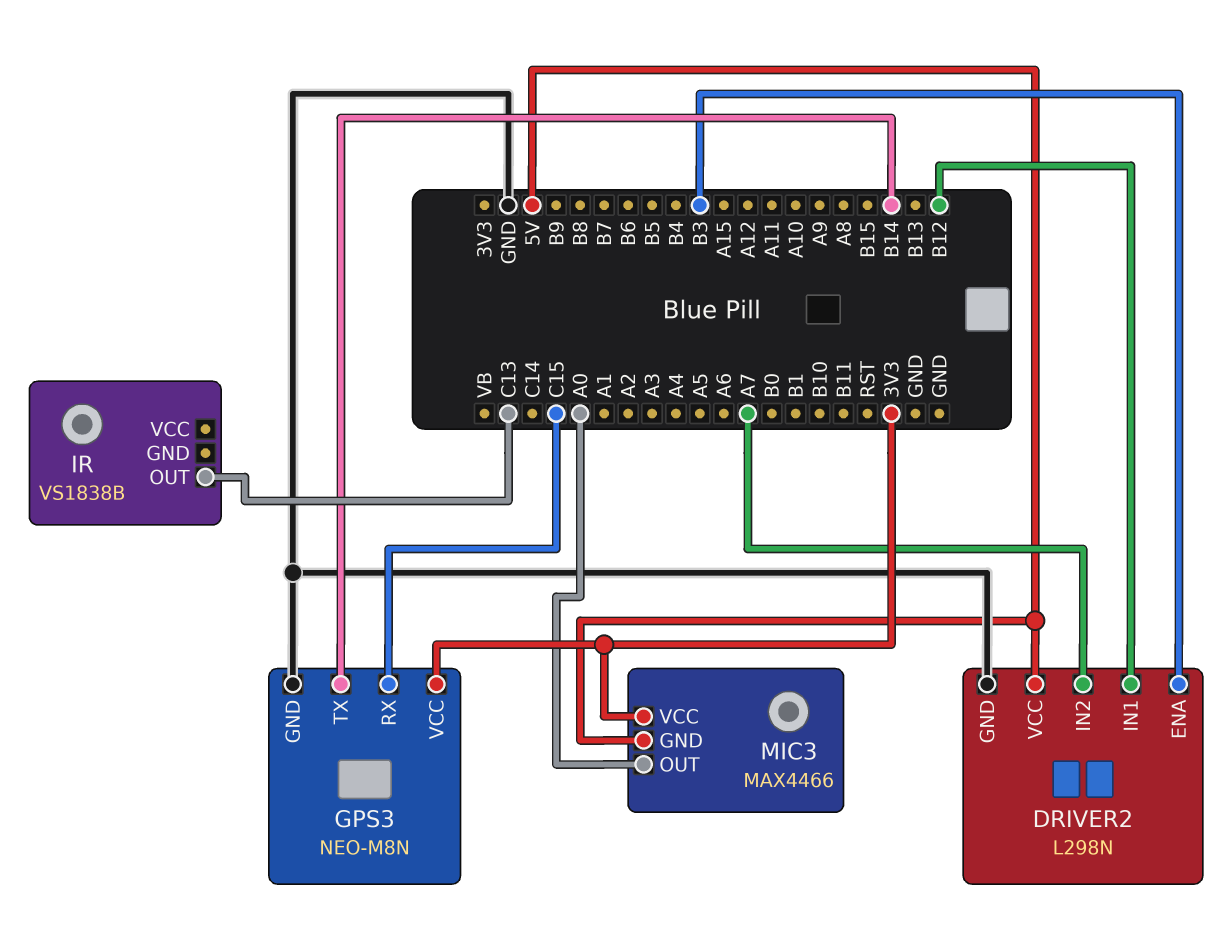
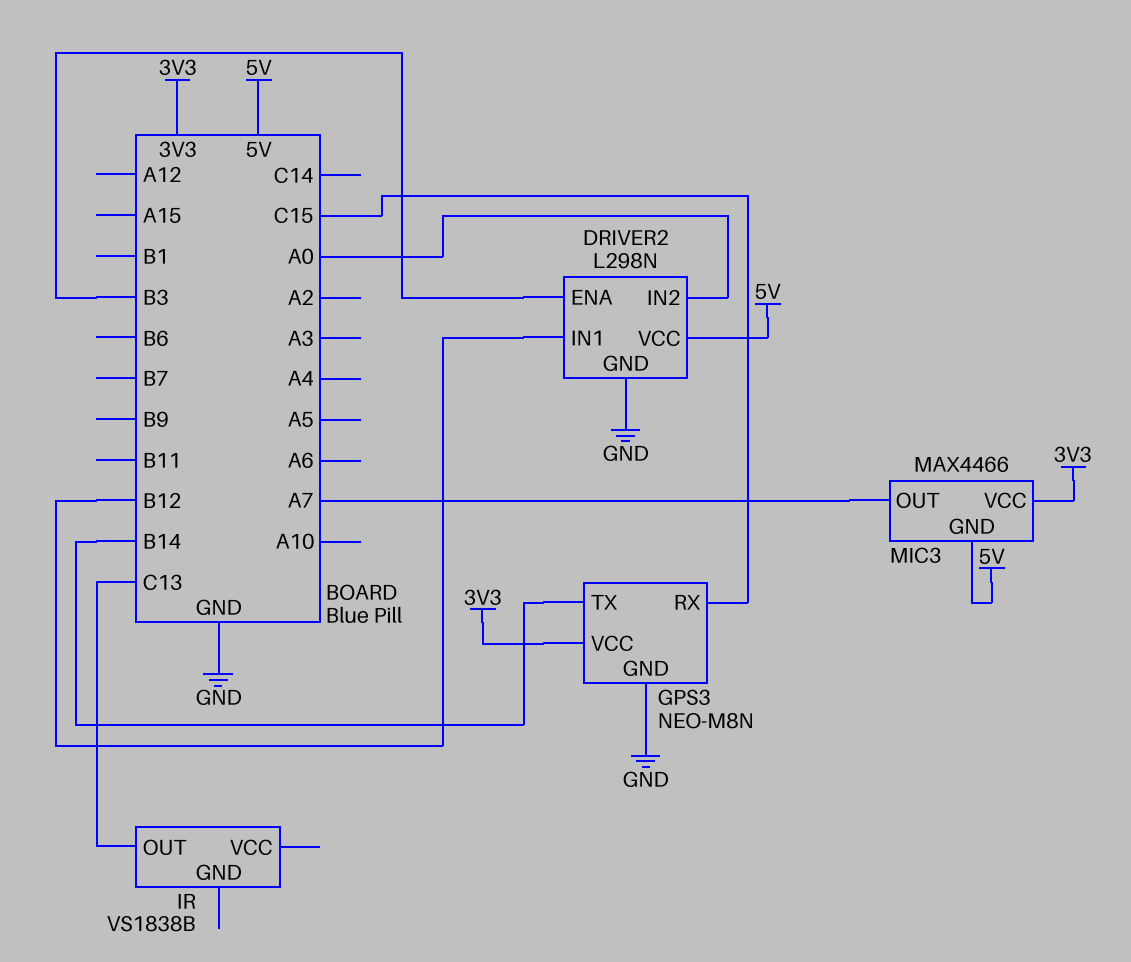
DRIVER2 pin IN2: A7 -> A0
MIC3 pin OUT: A0 -> A7

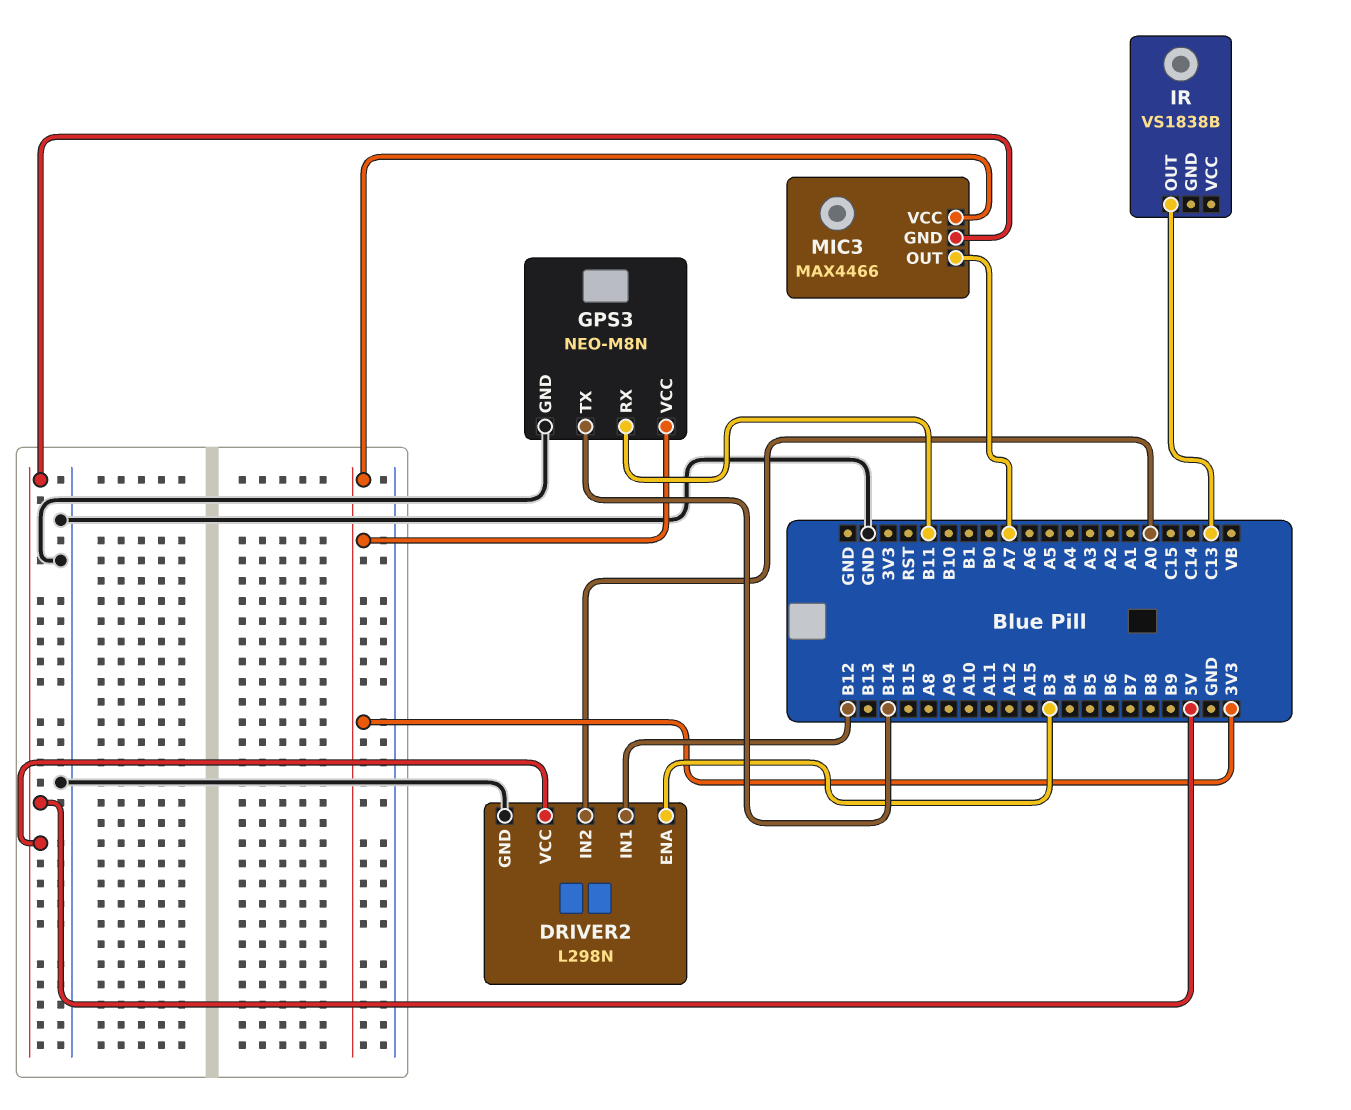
GPS3 pin RX: C15 -> B11

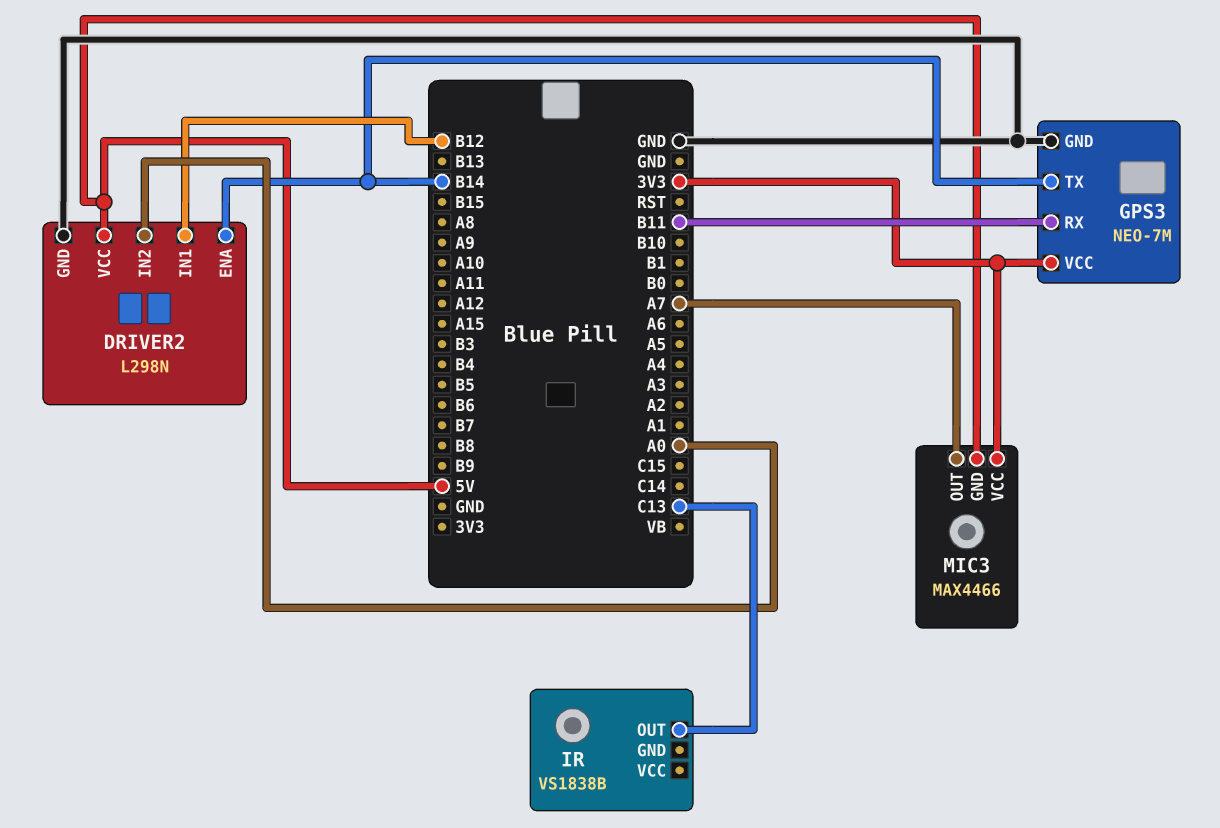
DRIVER2 pin ENA: B3 -> B14
GPS3: NEO-M8N -> NEO-7M

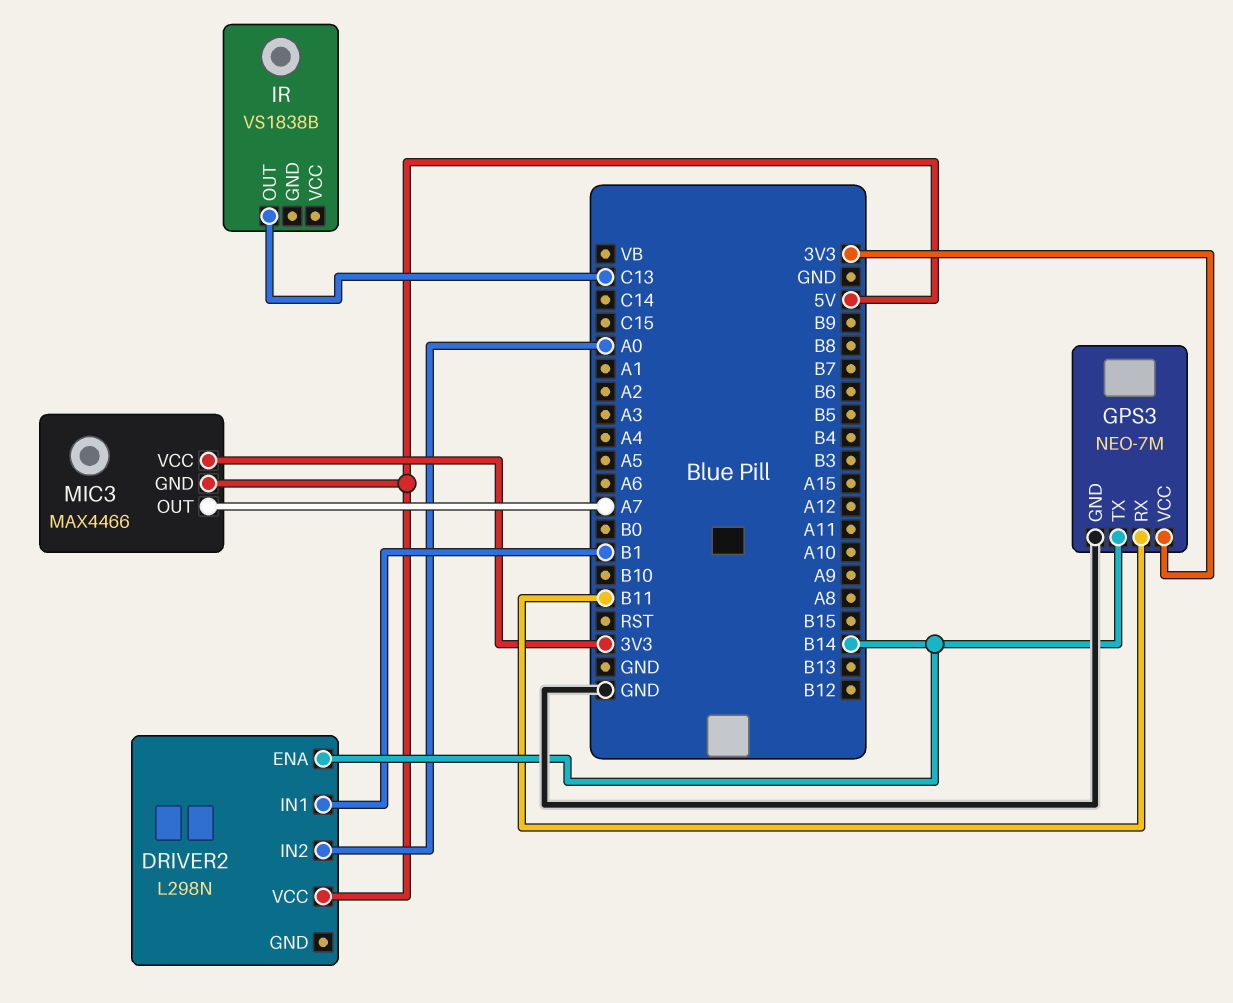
DRIVER2 pin GND: GND -> none
DRIVER2 pin IN1: B12 -> B1

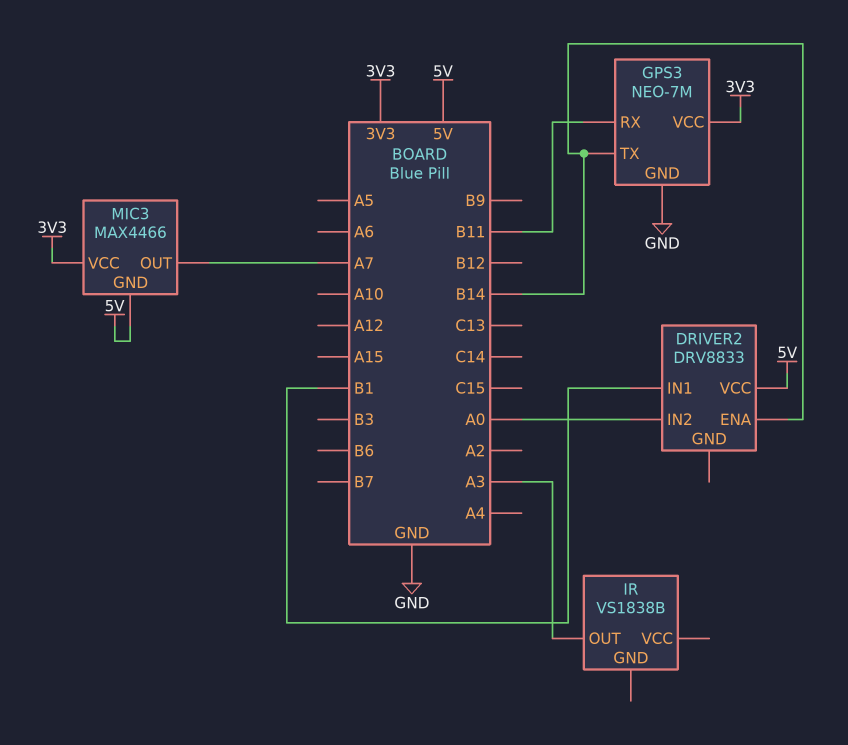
DRIVER2: L298N -> DRV8833
IR pin OUT: C13 -> A3

